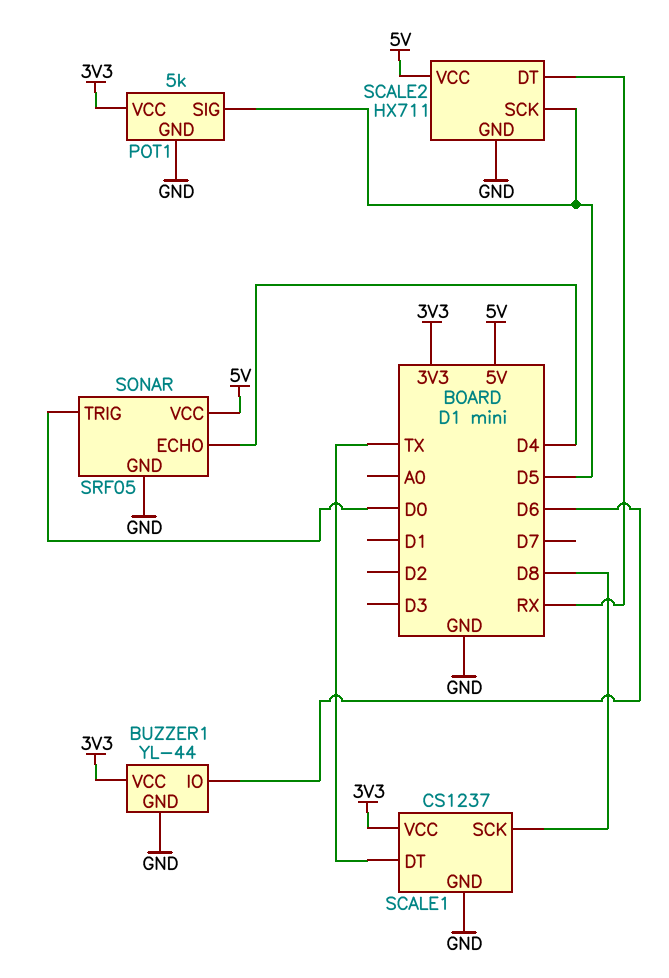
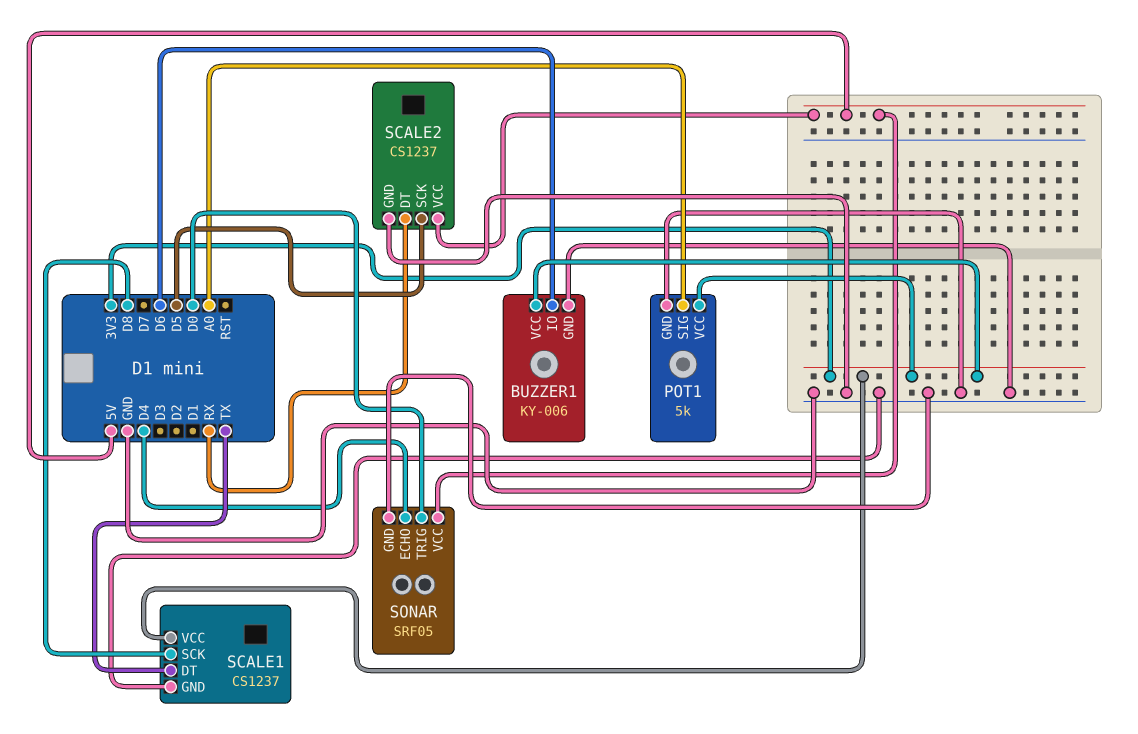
BUZZER1: YL-44 -> KY-006
POT1 pin SIG: D5 -> A0
SCALE2: HX711 -> CS1237

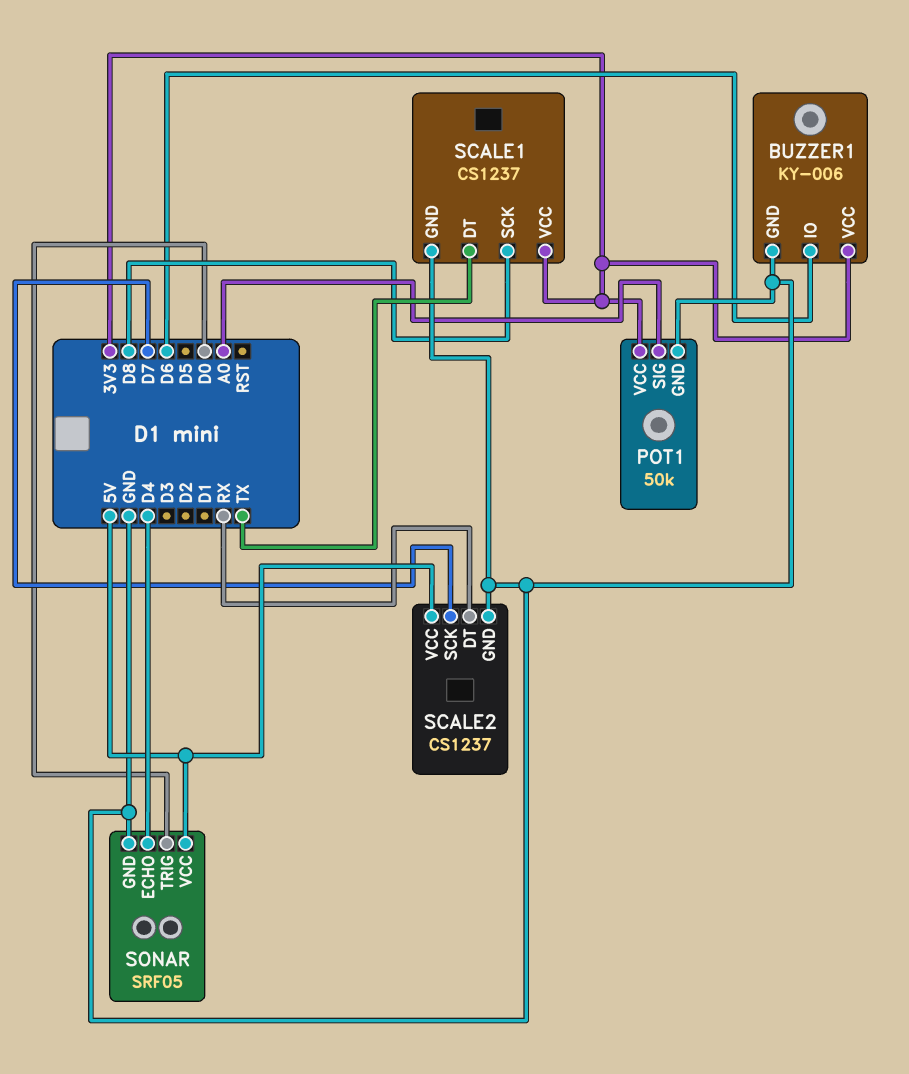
POT1: 5k -> 50k
SCALE2 pin SCK: D5 -> D7

